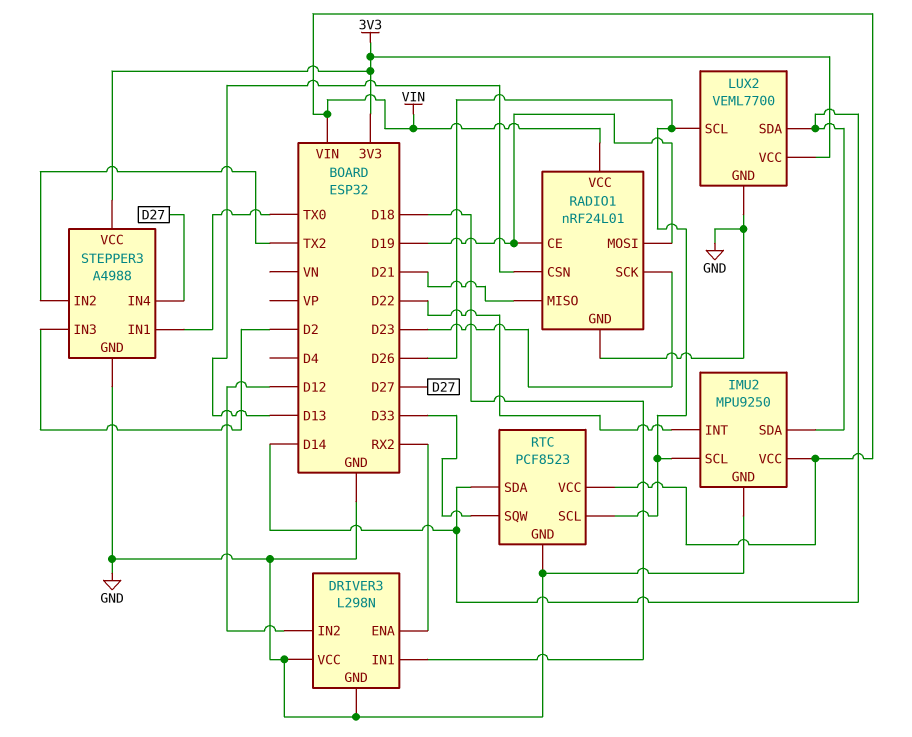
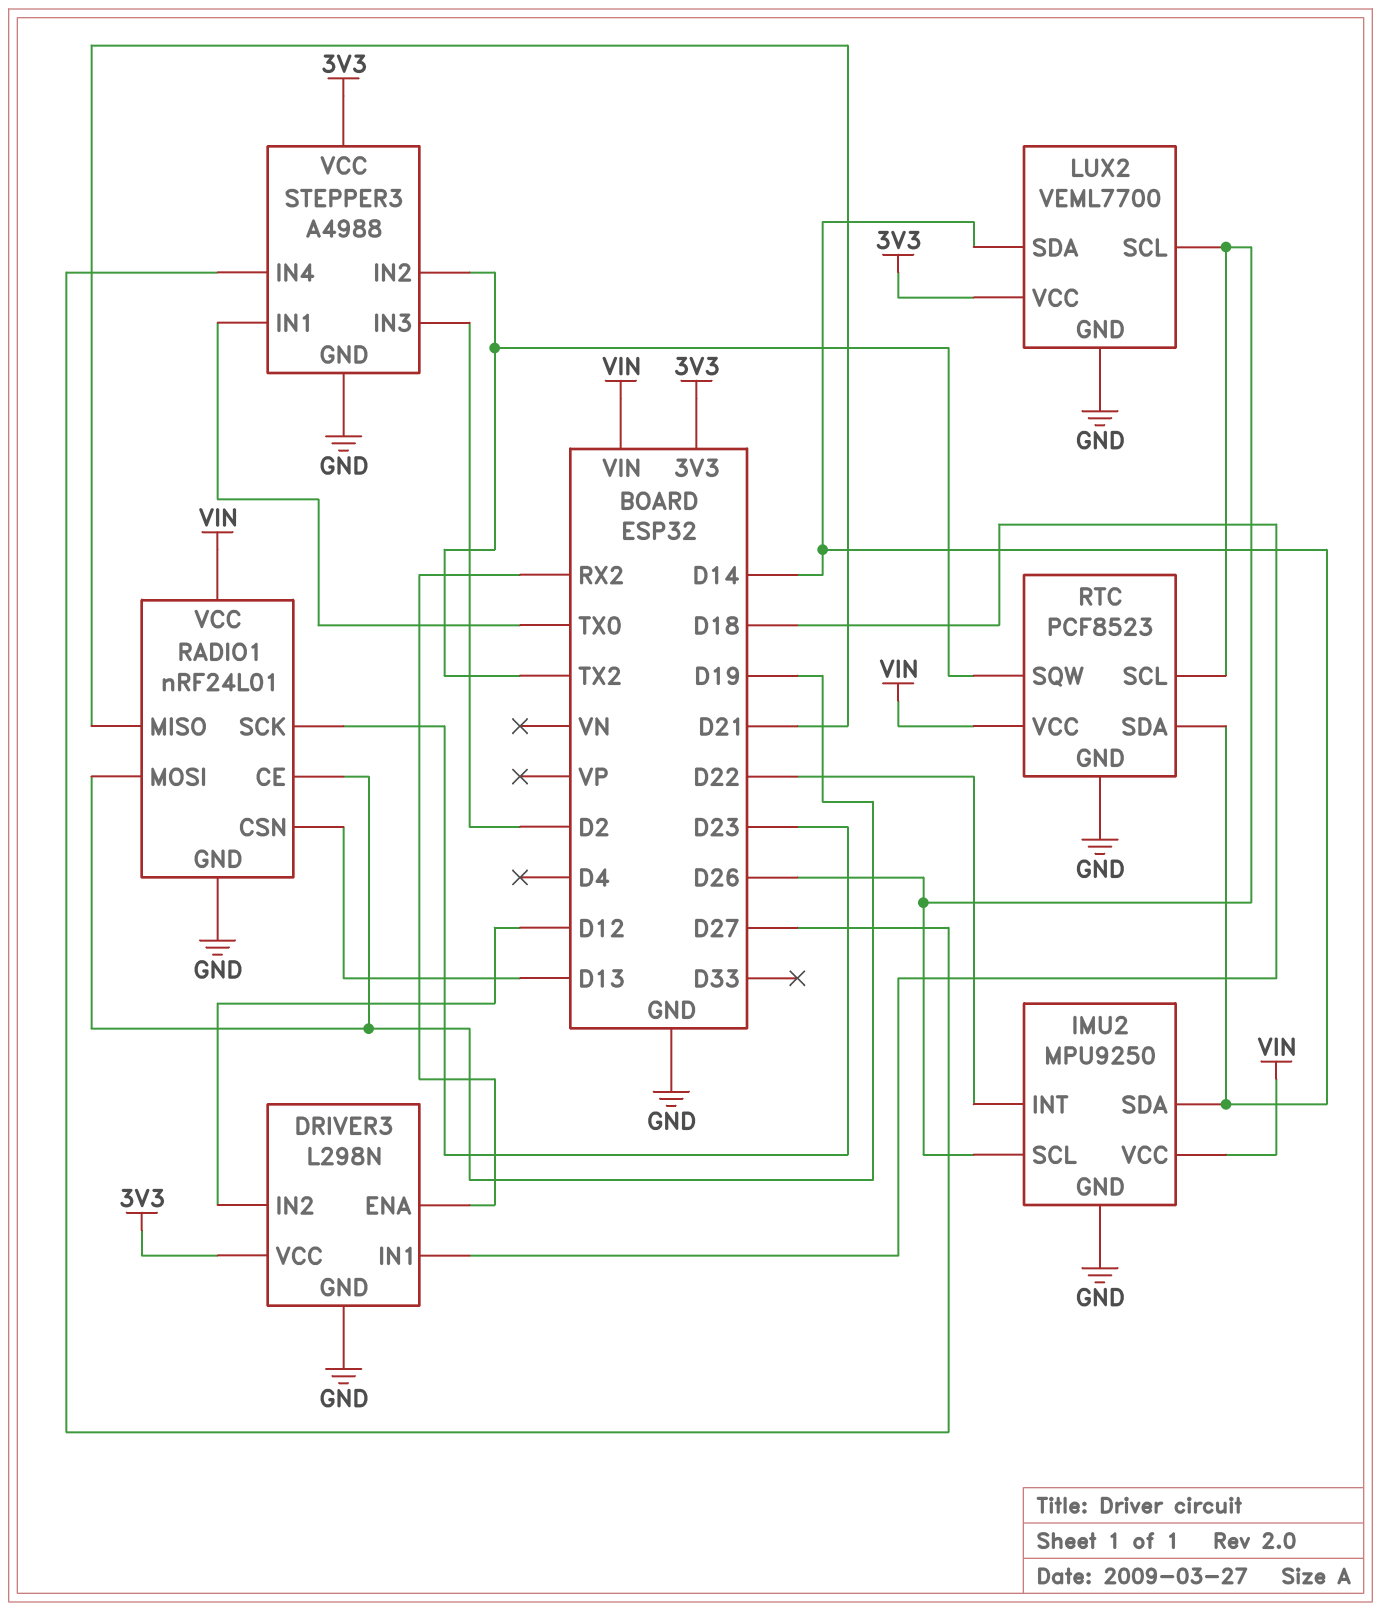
DRIVER3 pin VCC: GND -> 3V3
RTC pin SQW: D33 -> TX2

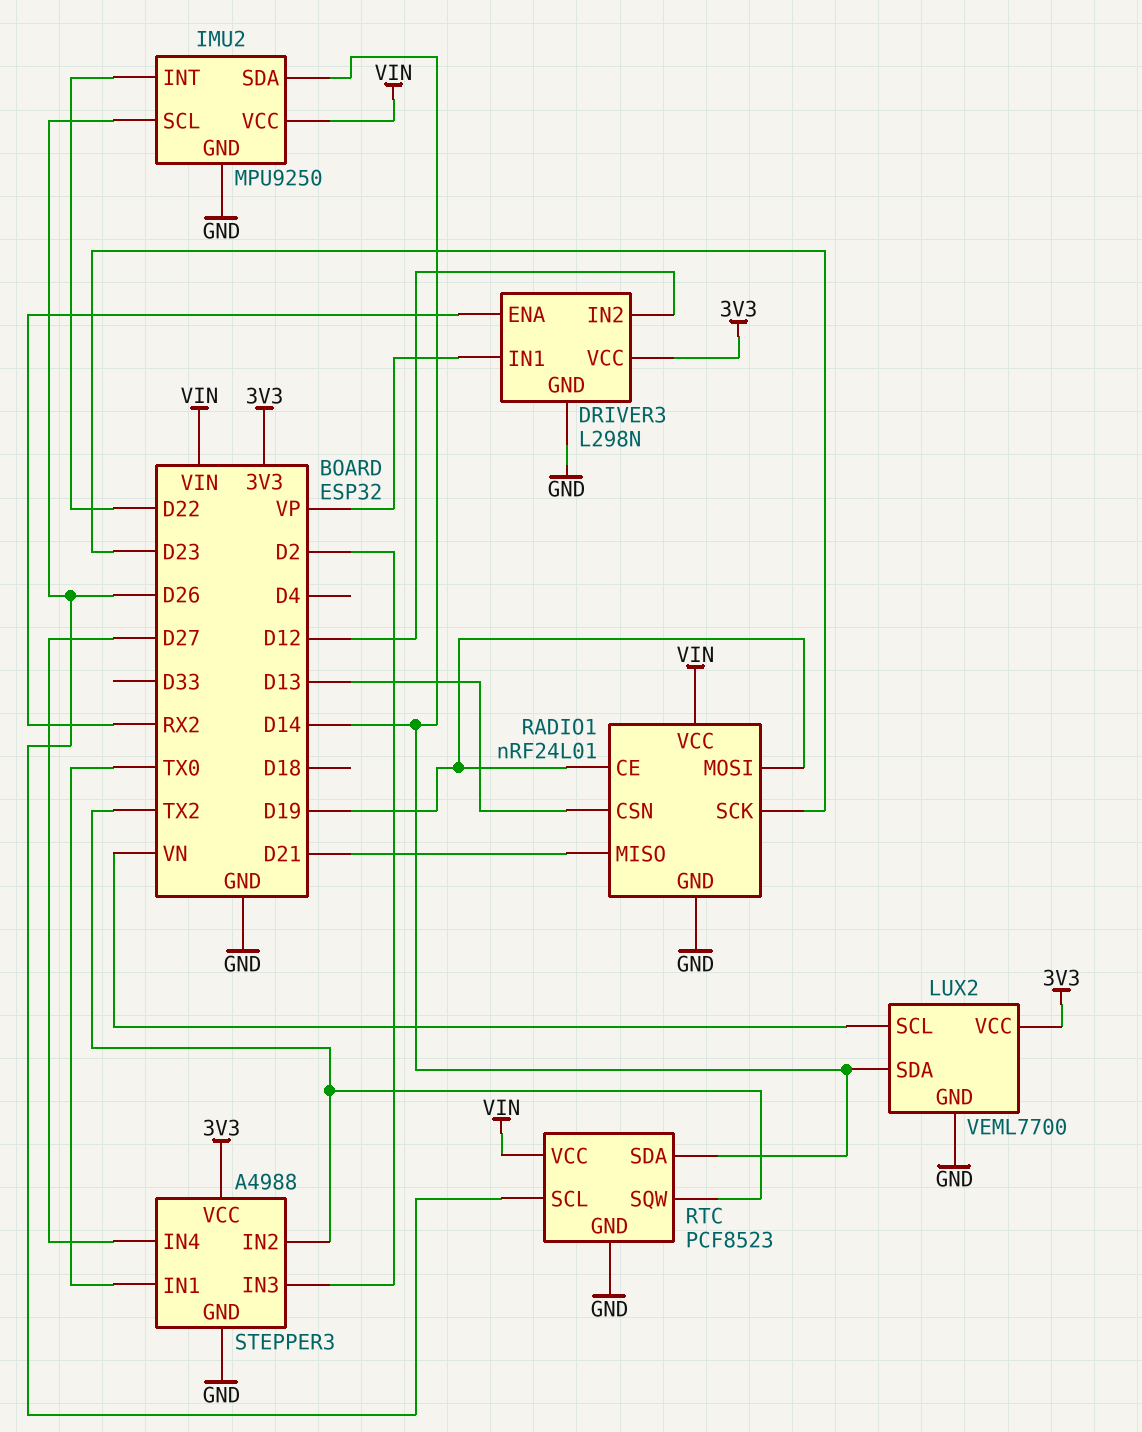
DRIVER3 pin IN1: D18 -> VP
LUX2 pin SCL: D26 -> VN

